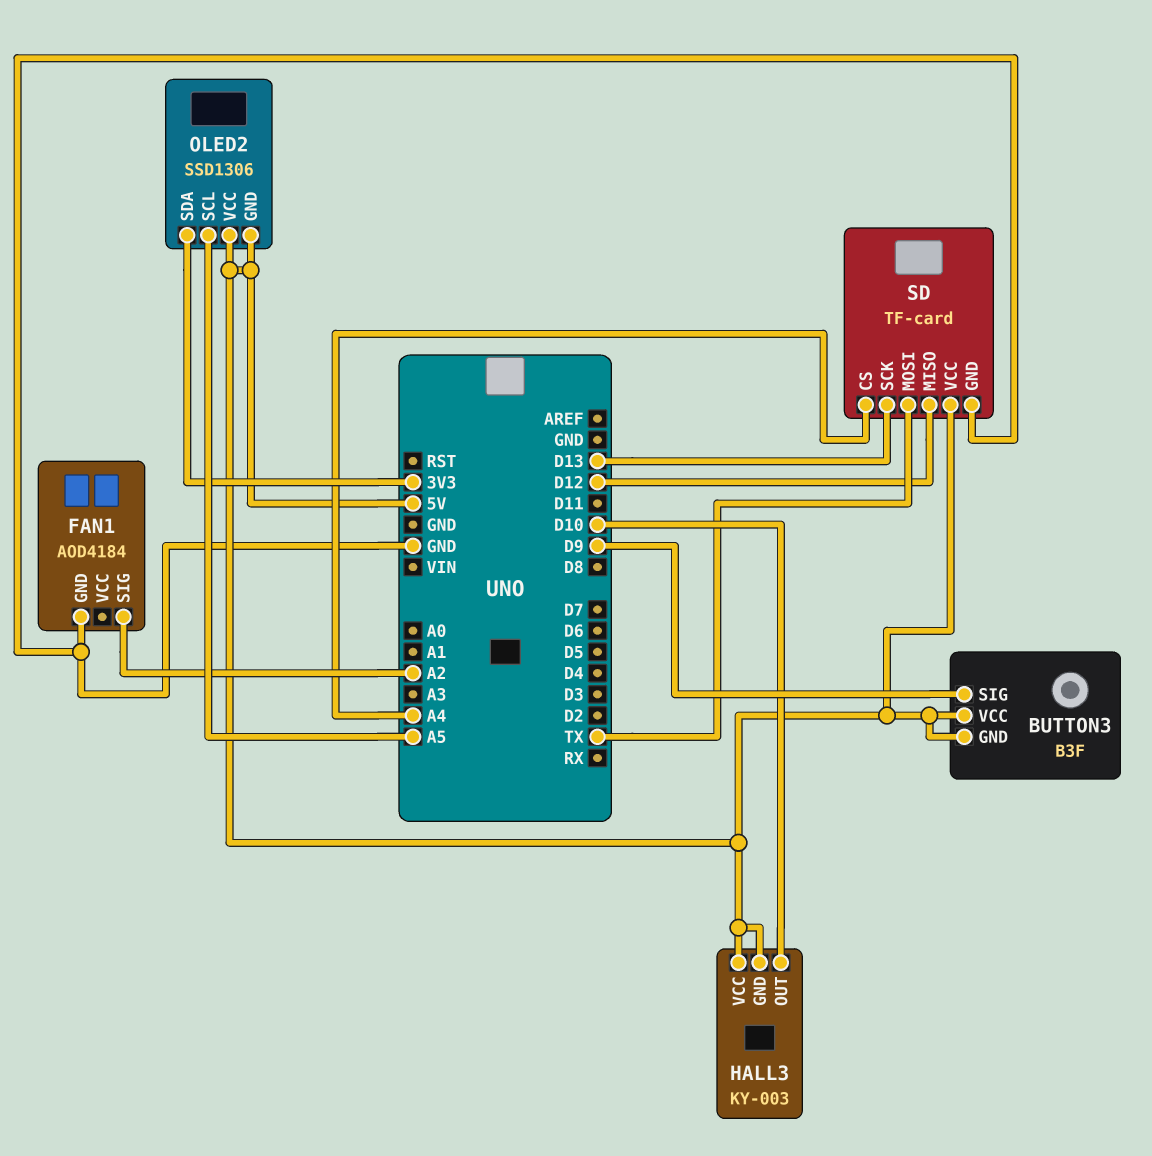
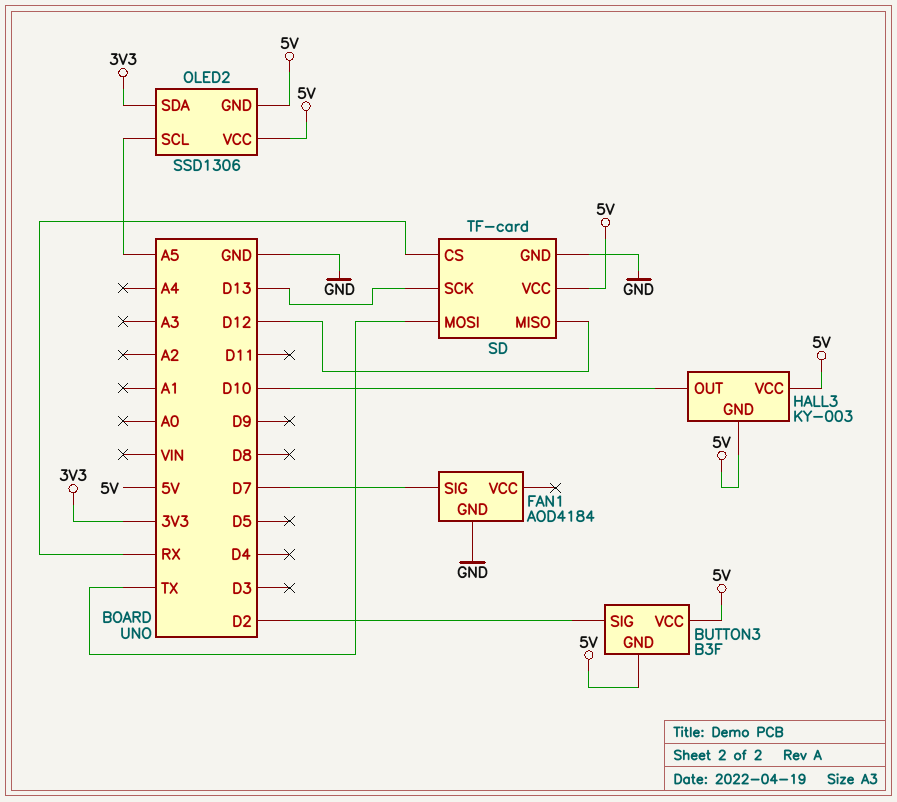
BUTTON3 pin SIG: D9 -> D2
FAN1 pin SIG: A2 -> D7
SD pin CS: A4 -> RX

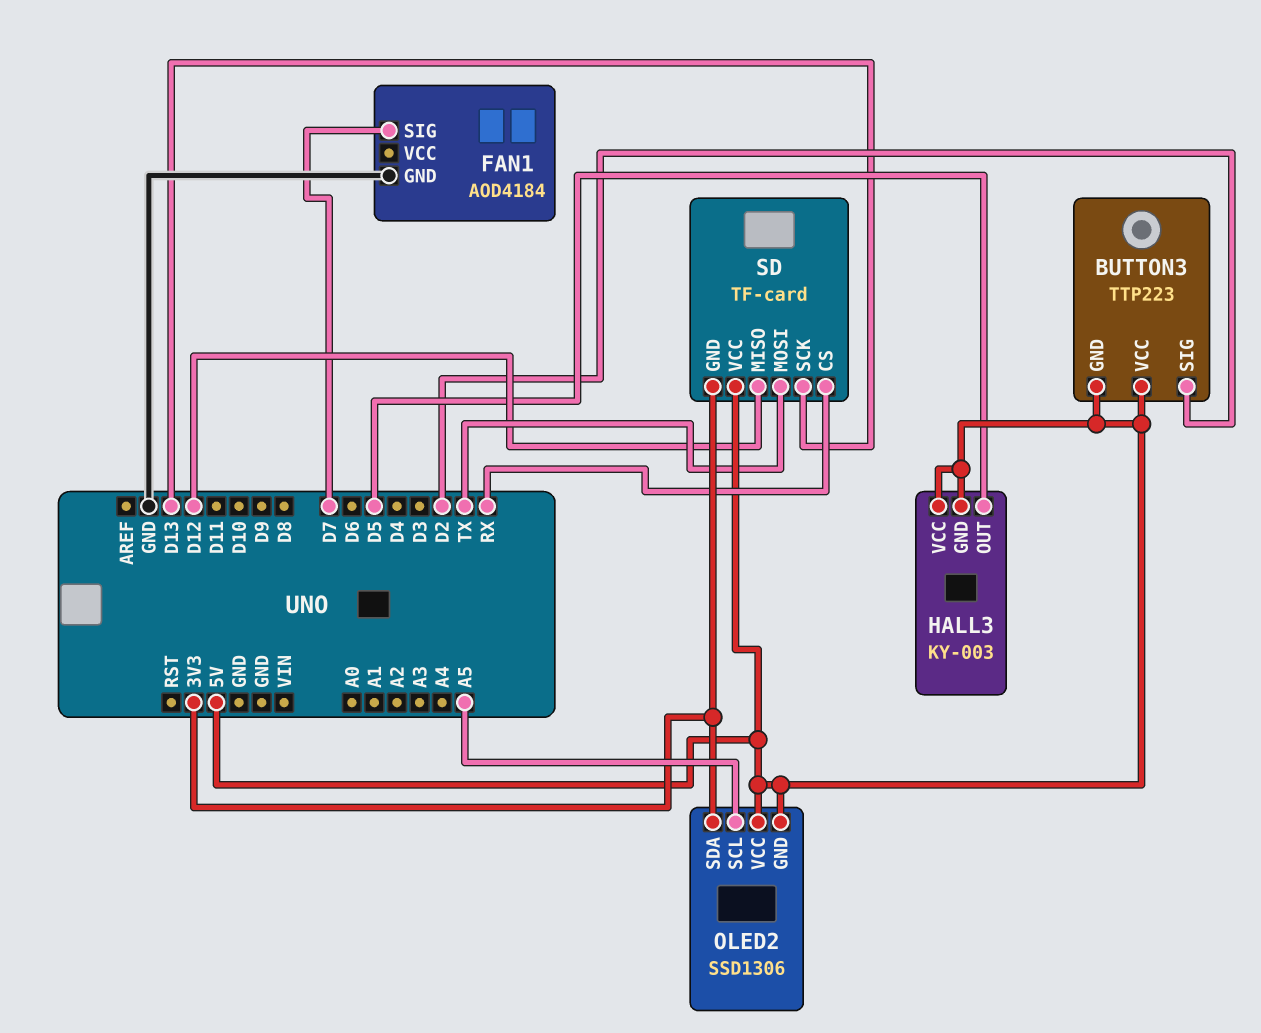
BUTTON3: B3F -> TTP223
HALL3 pin OUT: D10 -> D5
SD pin GND: GND -> 3V3

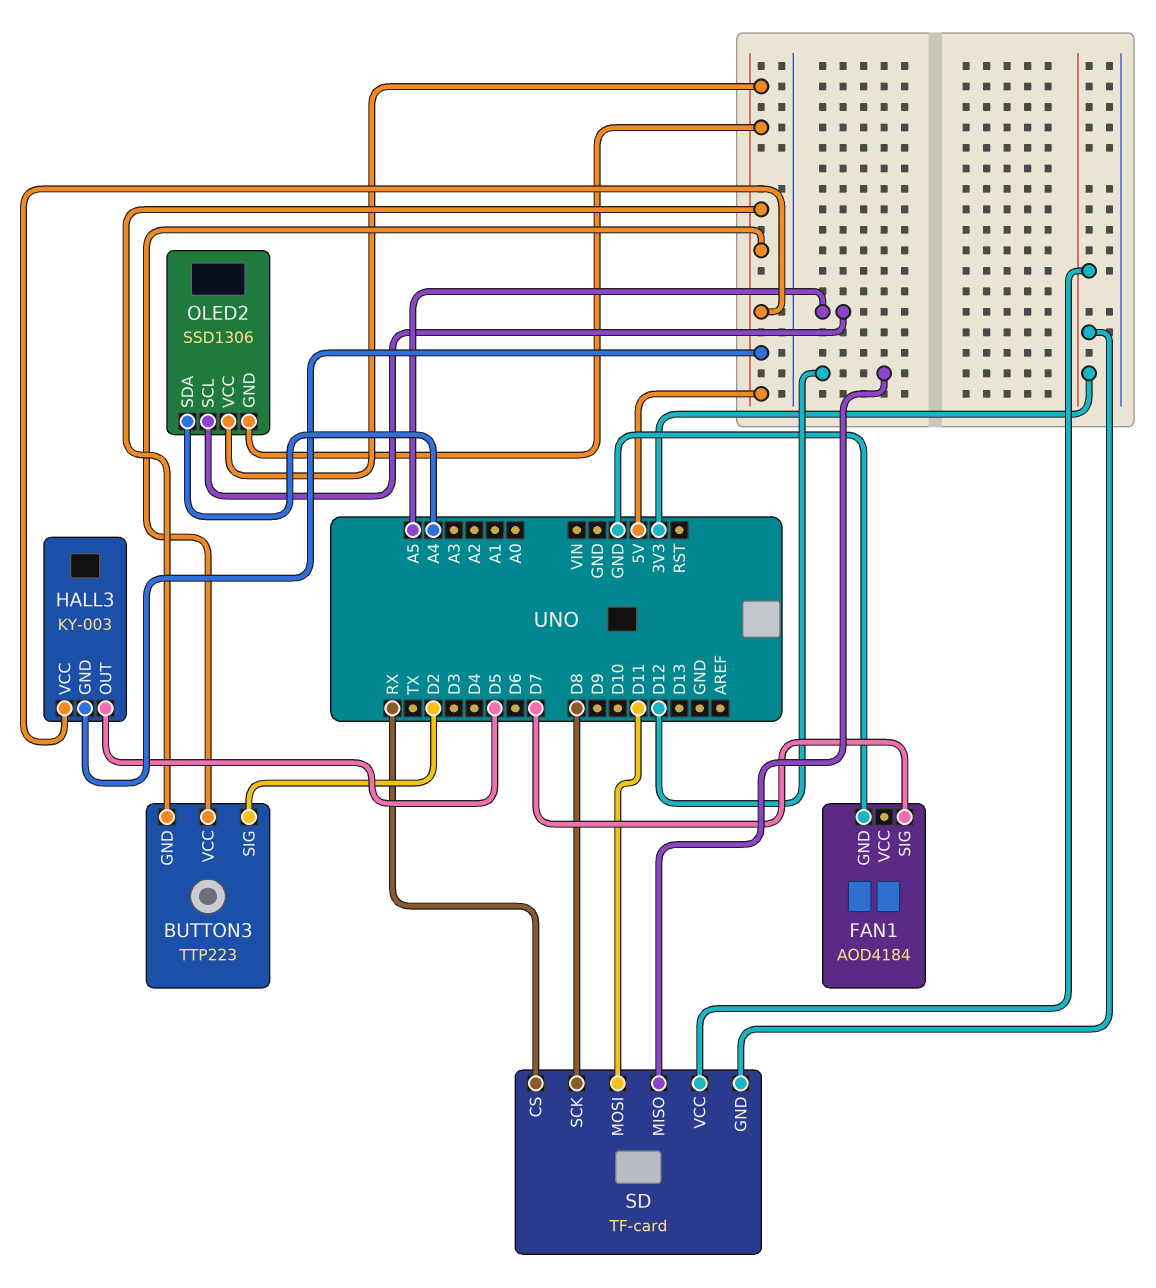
OLED2 pin SDA: 3V3 -> A4
SD pin MOSI: TX -> D11
SD pin SCK: D13 -> D8
SD pin VCC: 5V -> 3V3

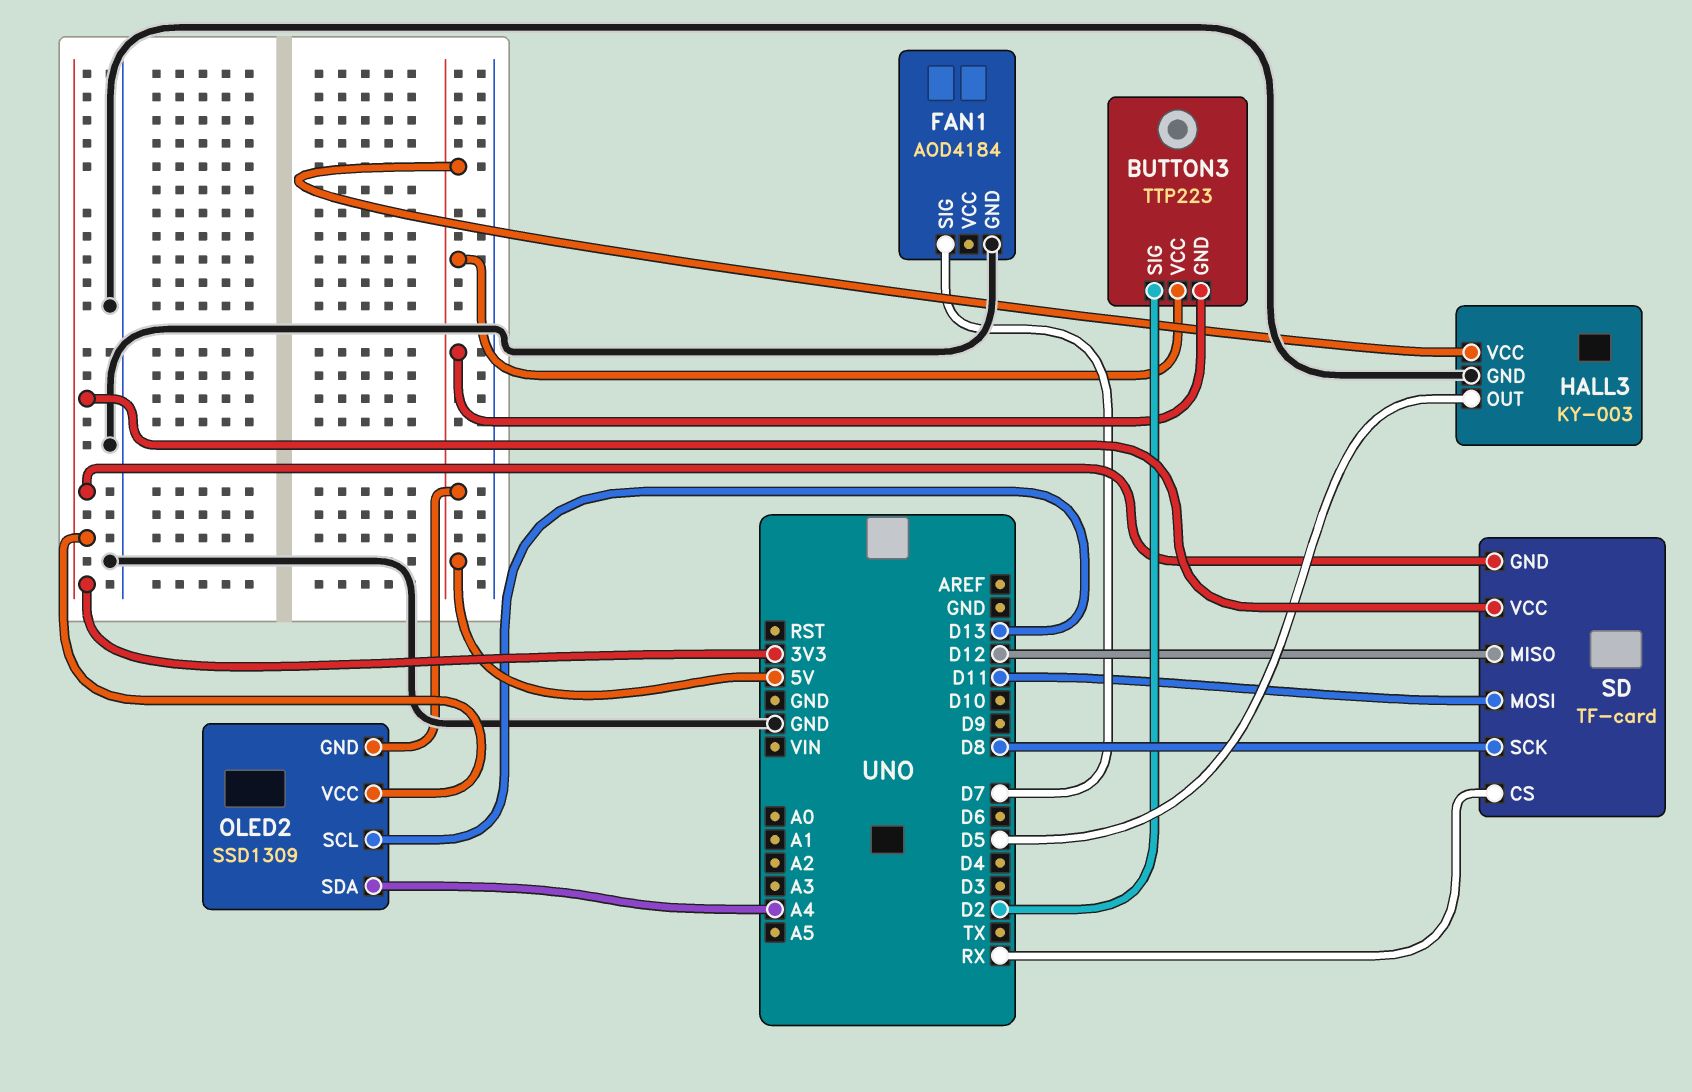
HALL3 pin GND: 5V -> GND
OLED2: SSD1306 -> SSD1309
OLED2 pin SCL: A5 -> D13
OLED2 pin VCC: 5V -> 3V3

